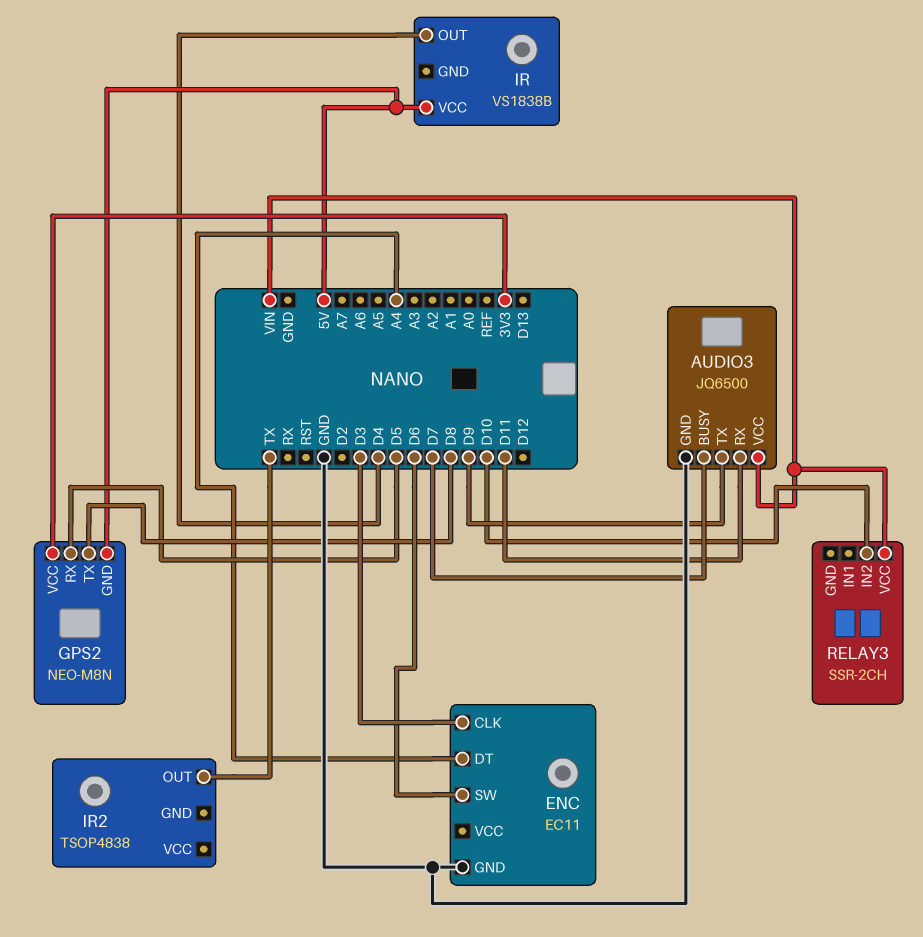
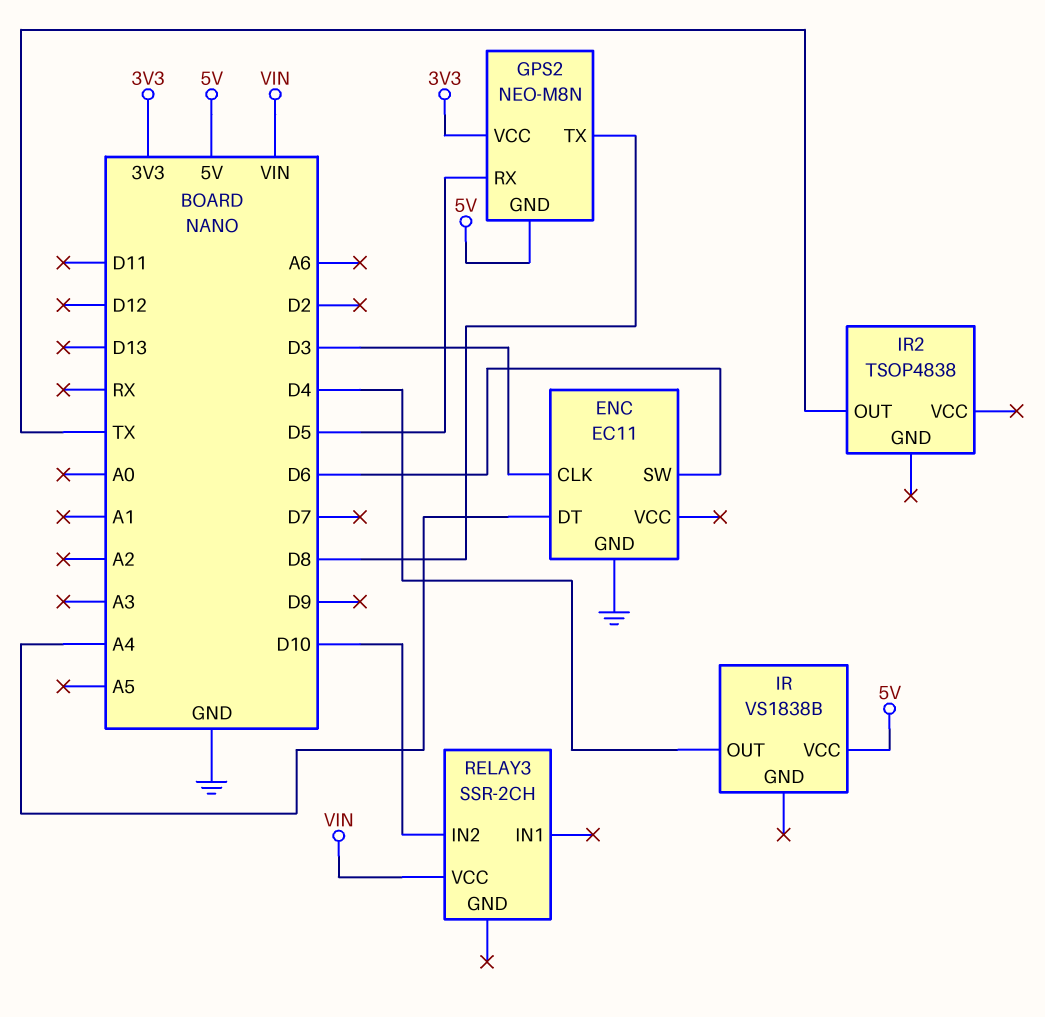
AUDIO3: JQ6500 -> none
AUDIO3 pin BUSY: D7 -> none
AUDIO3 pin GND: GND -> none
AUDIO3 pin RX: D11 -> none
AUDIO3 pin TX: D9 -> none
AUDIO3 pin VCC: VIN -> none

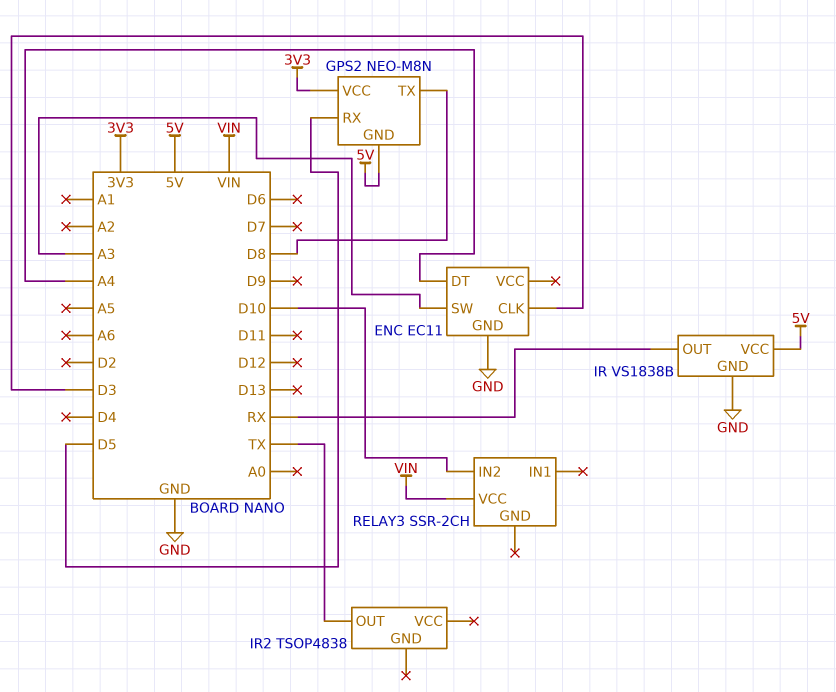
ENC pin SW: D6 -> A3
IR pin GND: none -> GND
IR pin OUT: D4 -> RX

